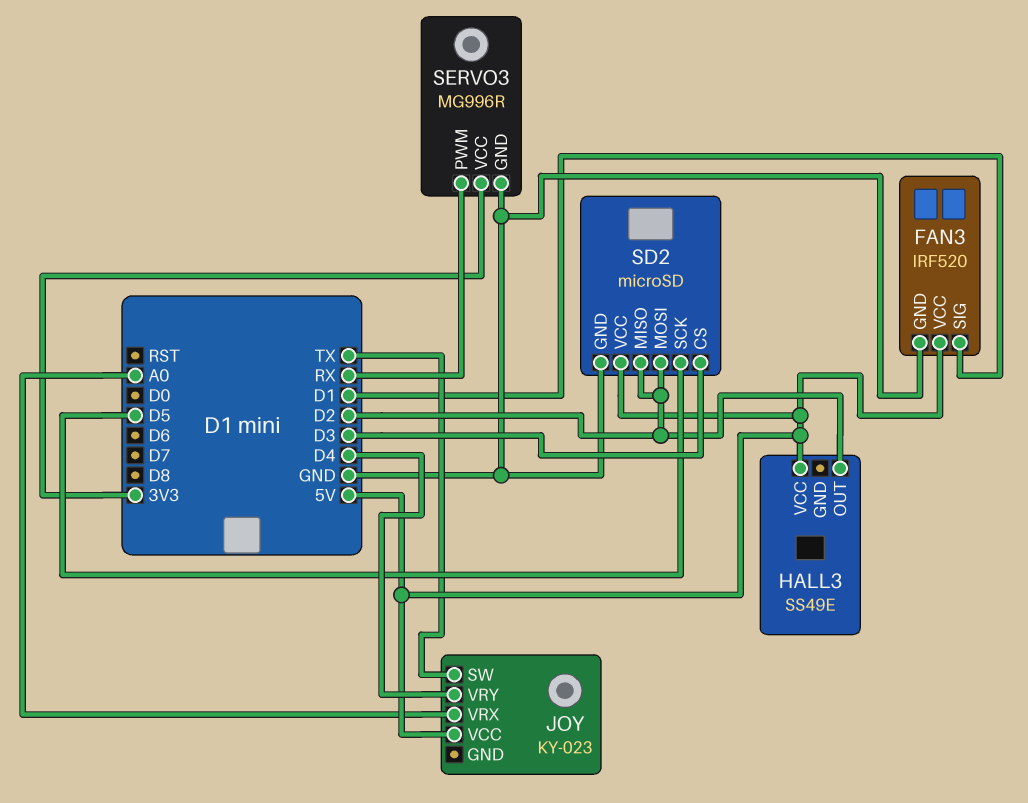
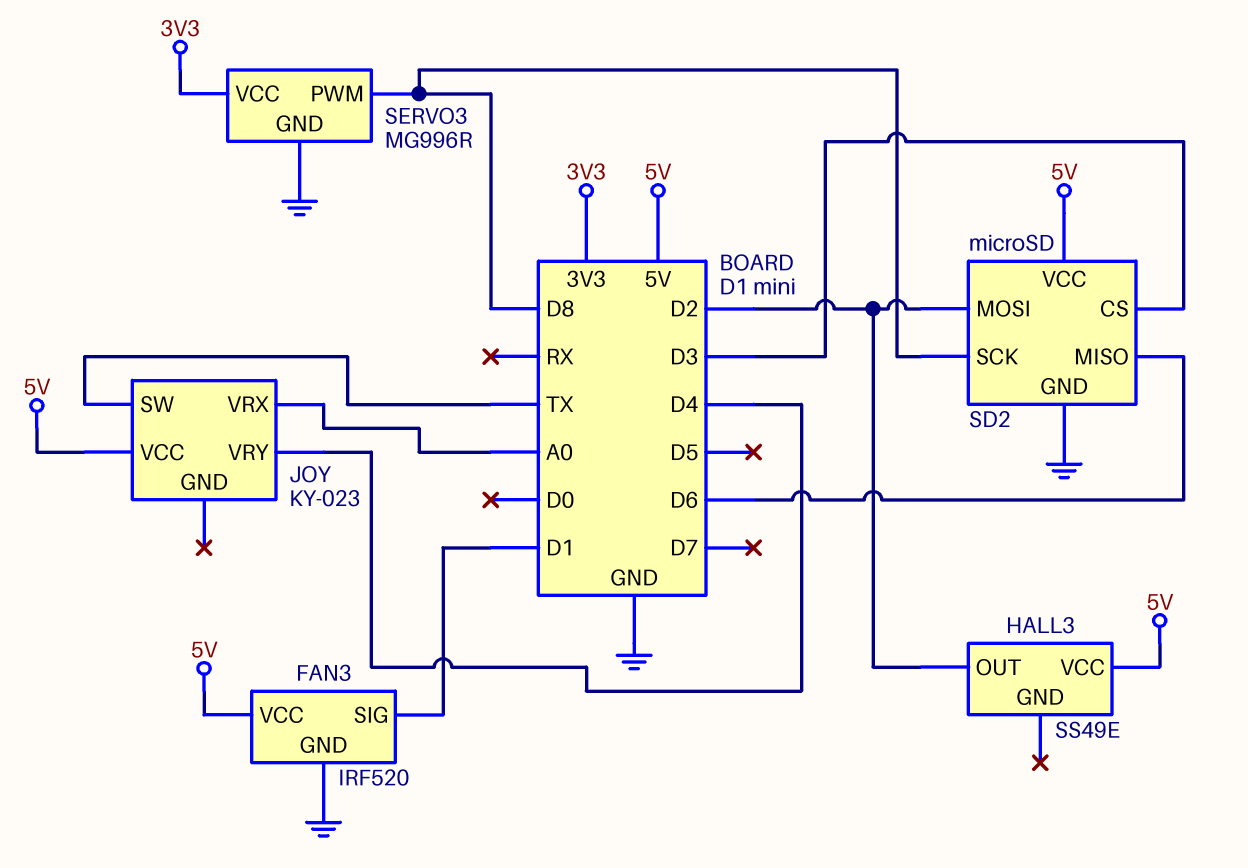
SD2 pin MISO: D2 -> D6
SD2 pin SCK: D5 -> D8
SERVO3 pin PWM: RX -> D8

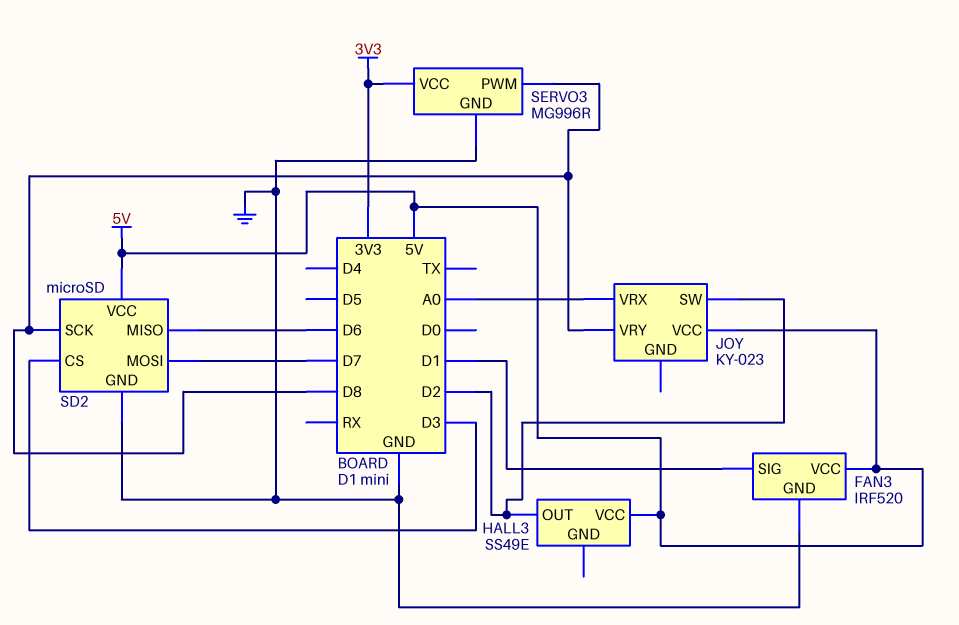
JOY pin SW: TX -> D2
JOY pin VRY: D4 -> D8
SD2 pin MOSI: D2 -> D7

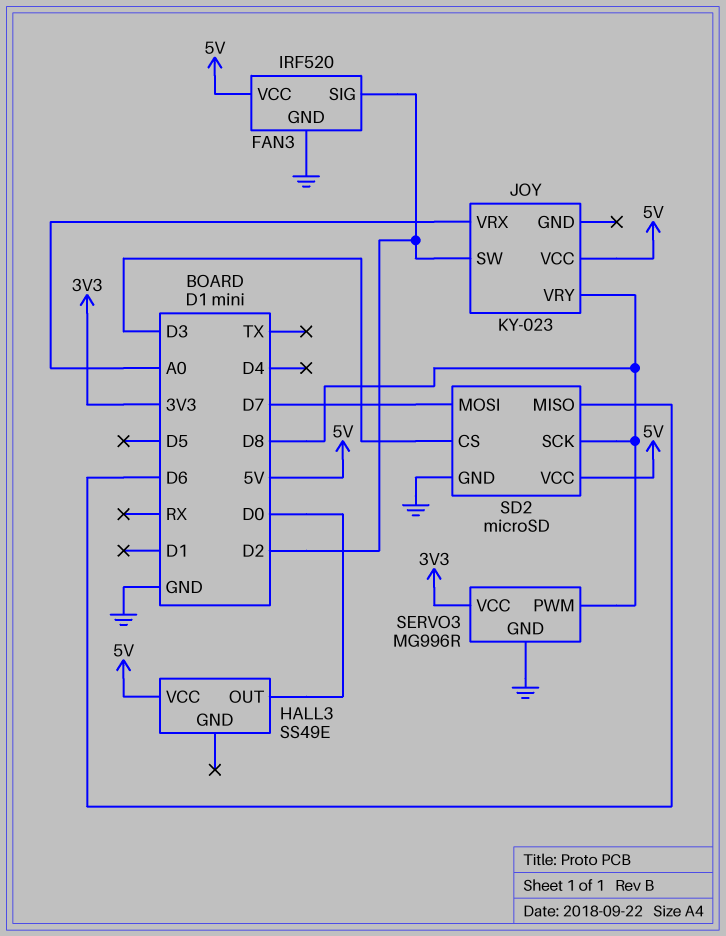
FAN3 pin SIG: D1 -> D2
HALL3 pin OUT: D2 -> D0

